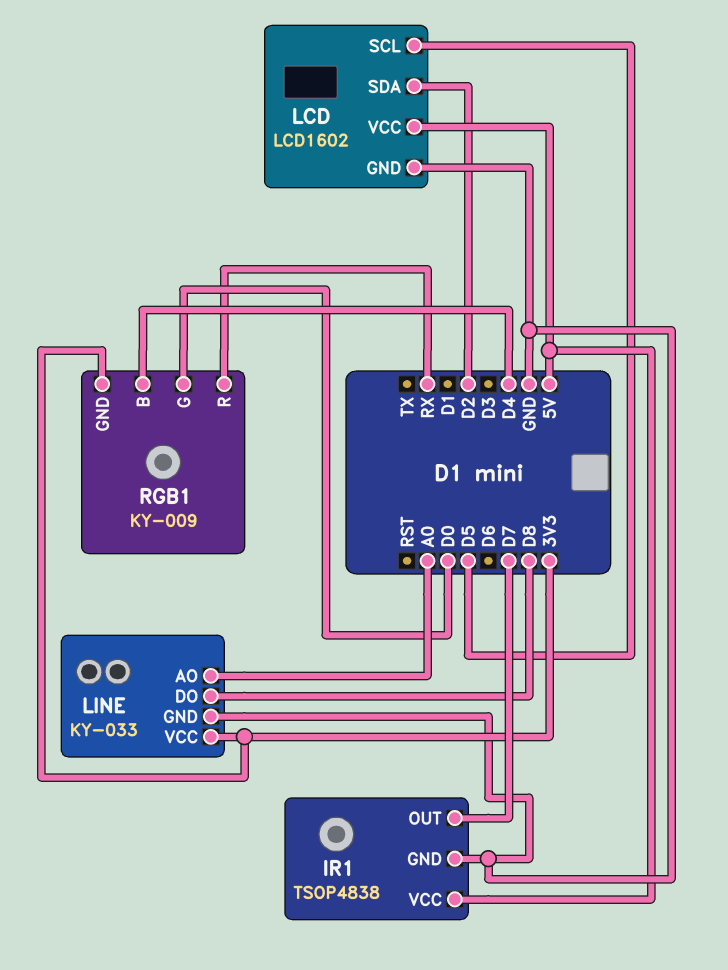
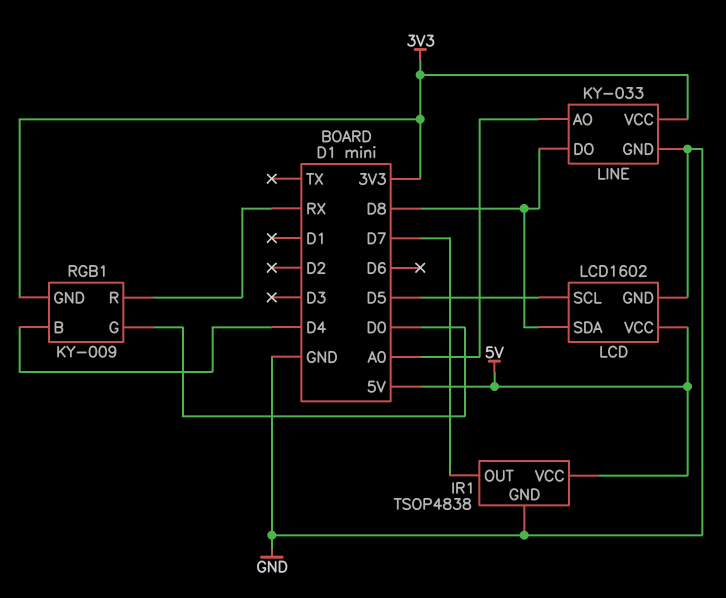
LCD pin SDA: D2 -> D8

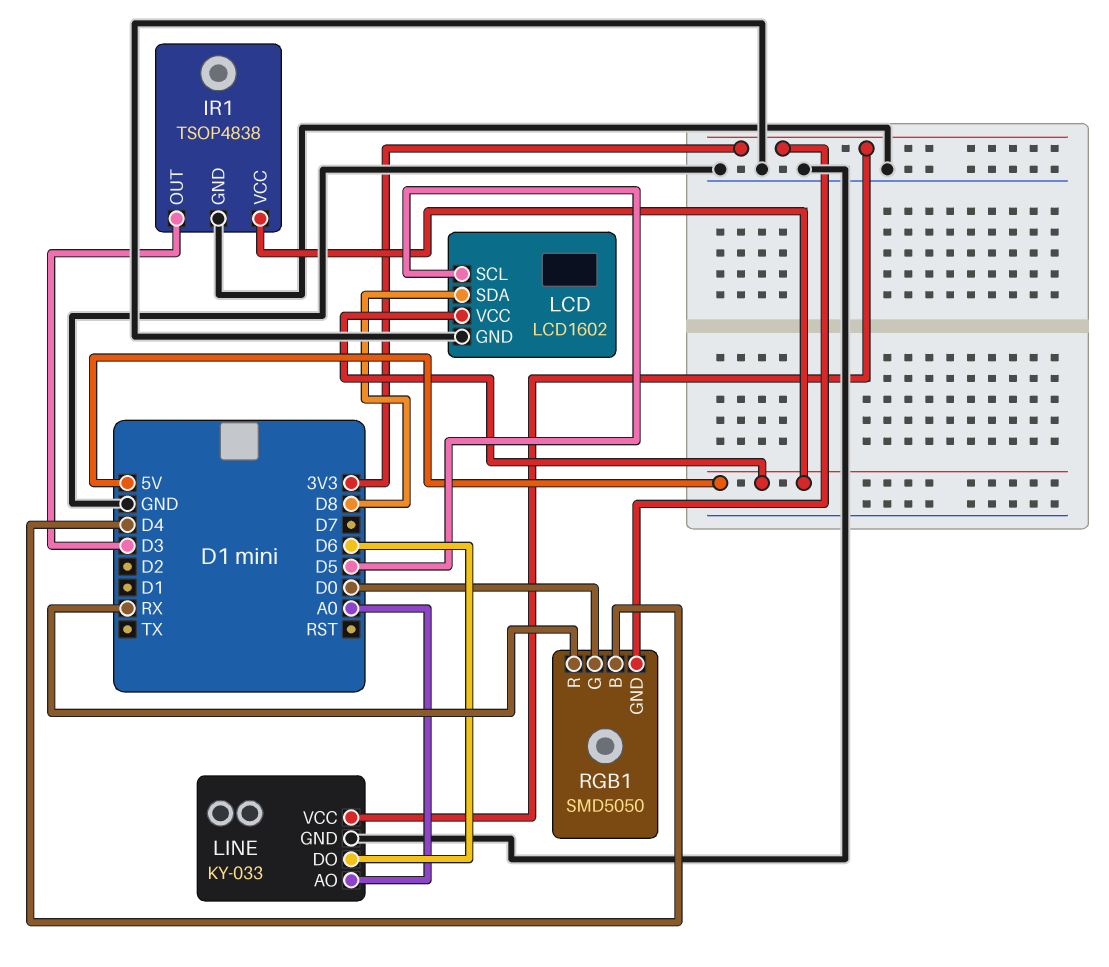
IR1 pin OUT: D7 -> D3
LINE pin DO: D8 -> D6
RGB1: KY-009 -> SMD5050

